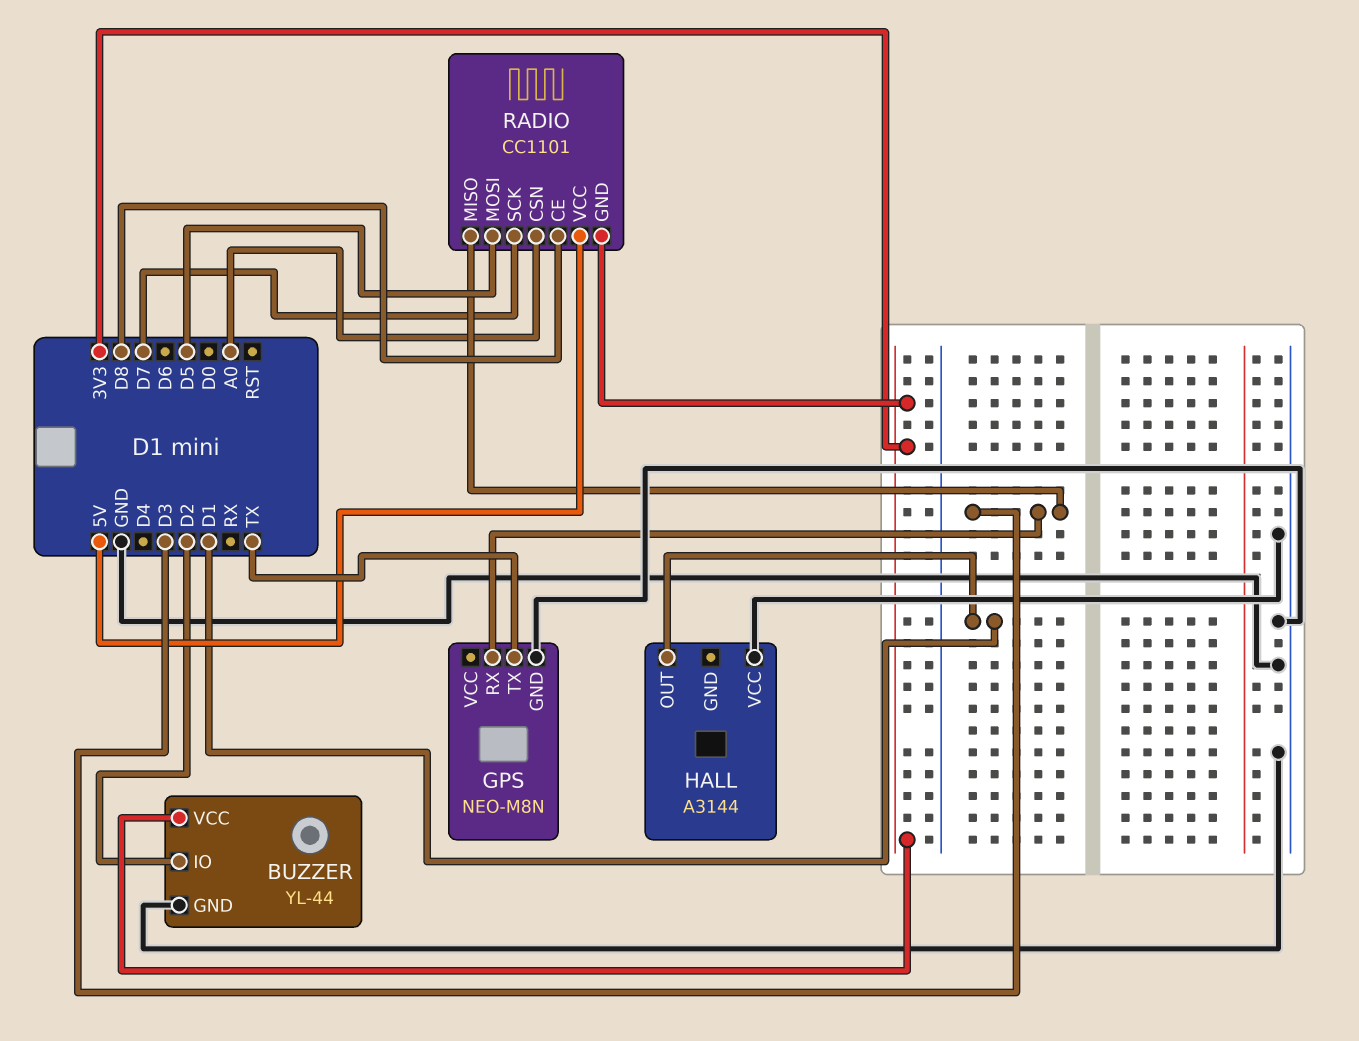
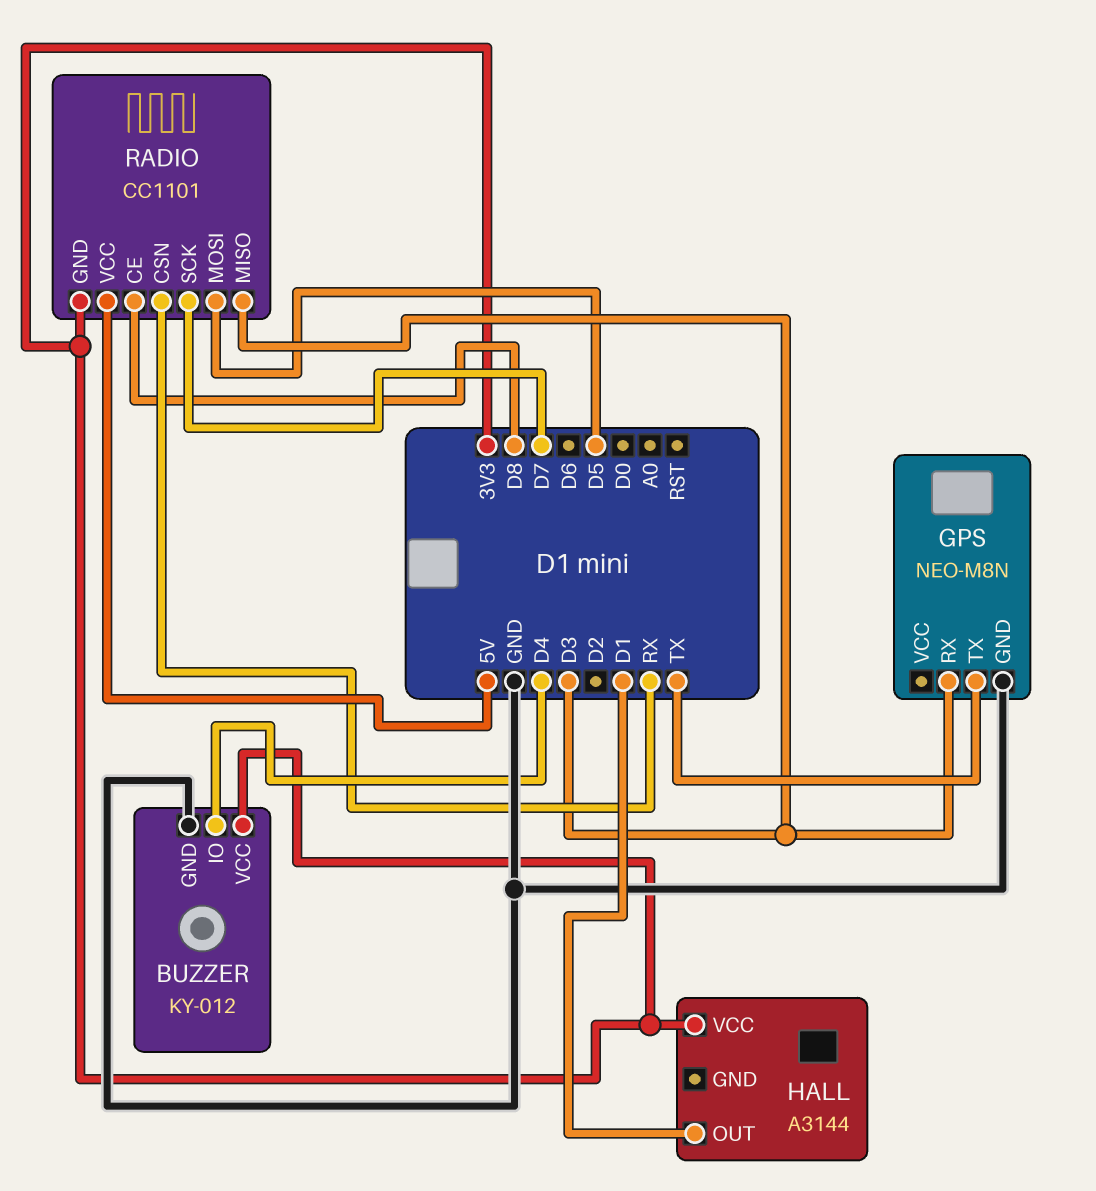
BUZZER: YL-44 -> KY-012
BUZZER pin IO: D2 -> D4
HALL pin VCC: GND -> 3V3
RADIO pin CSN: A0 -> RX

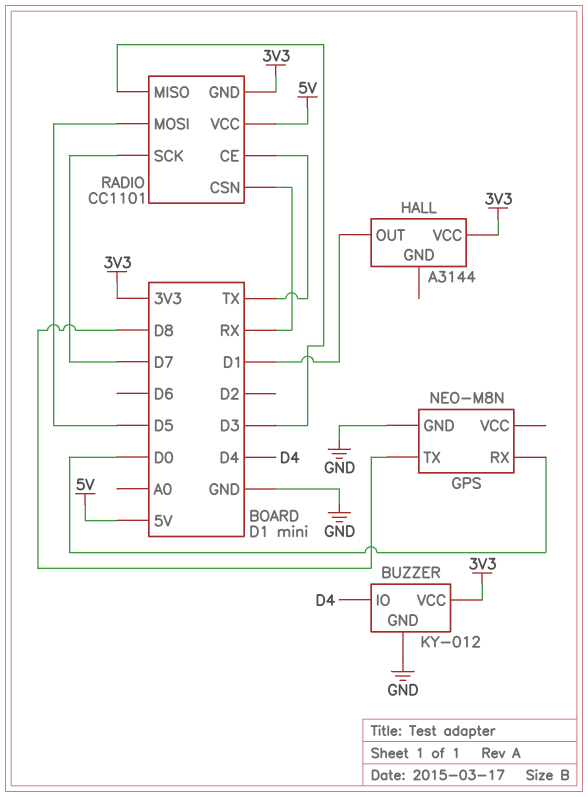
GPS pin RX: D3 -> D0
GPS pin TX: TX -> D8
RADIO pin CE: D8 -> TX

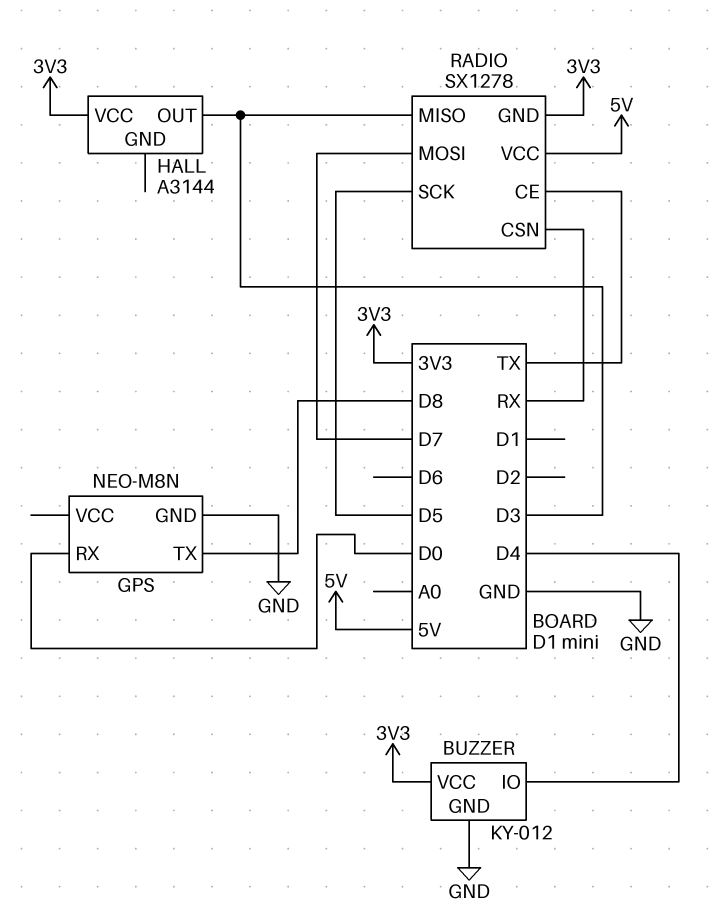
HALL pin OUT: D1 -> D3
RADIO: CC1101 -> SX1278
RADIO pin MOSI: D5 -> D7
RADIO pin SCK: D7 -> D5

